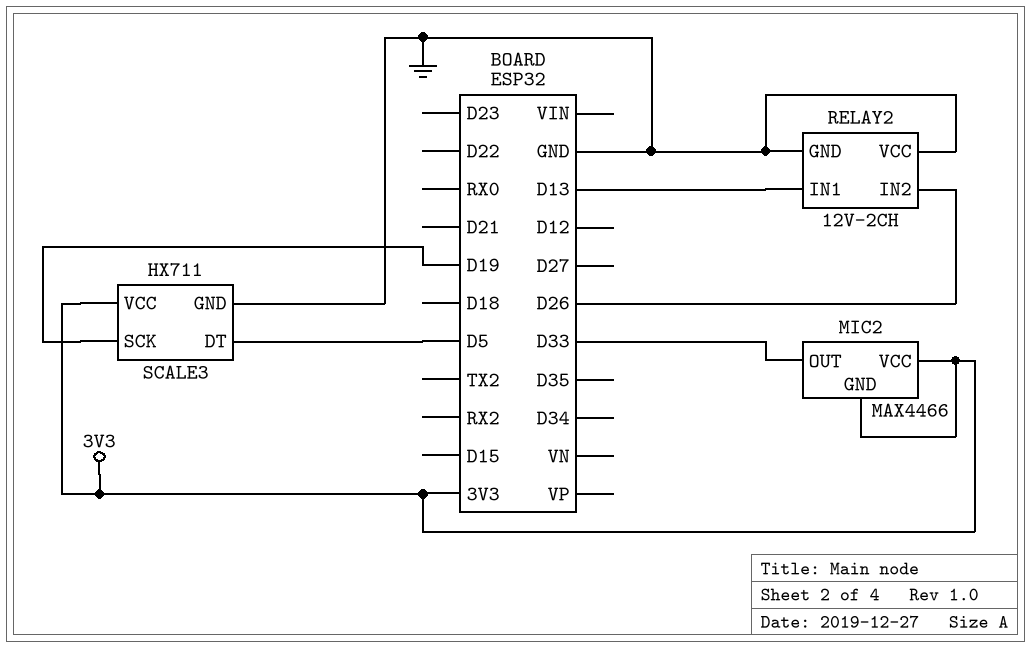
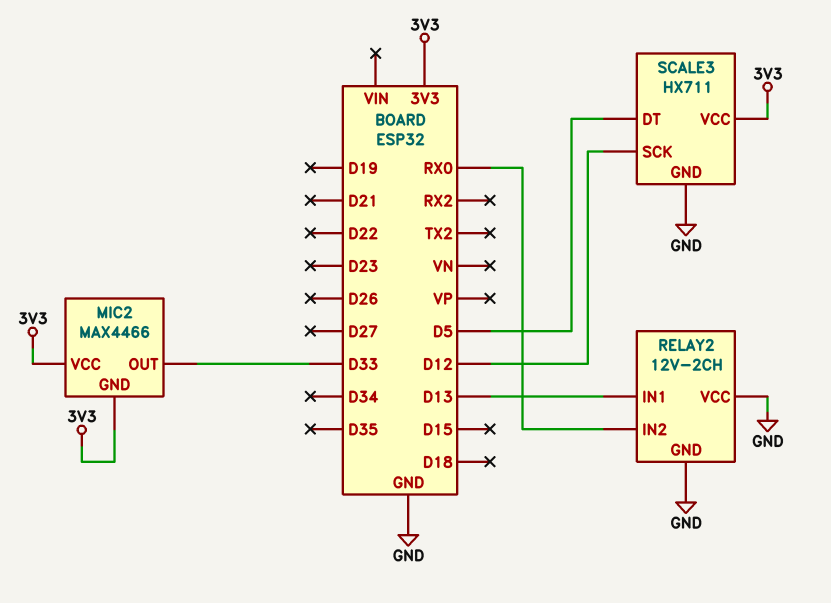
RELAY2 pin IN2: D26 -> RX0
SCALE3 pin SCK: D19 -> D12

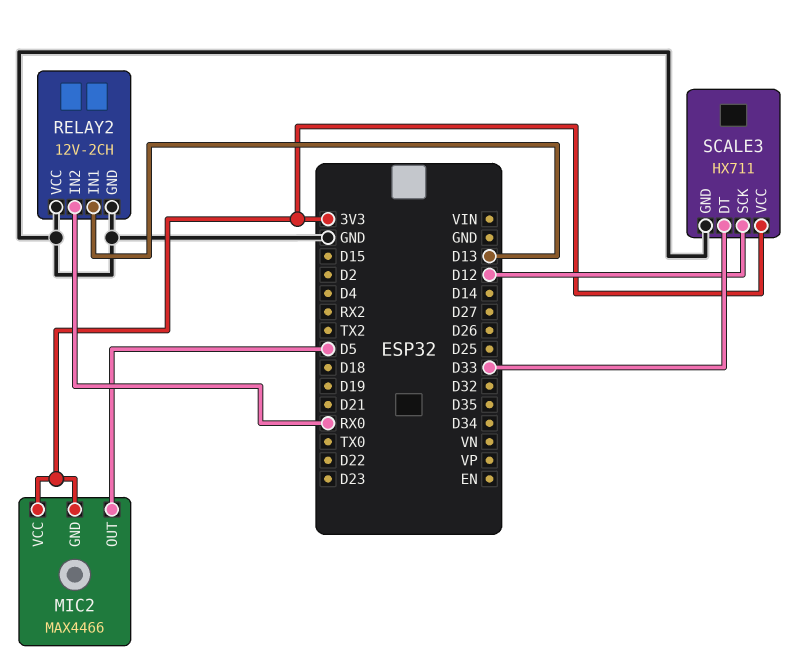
MIC2 pin OUT: D33 -> D5
SCALE3 pin DT: D5 -> D33

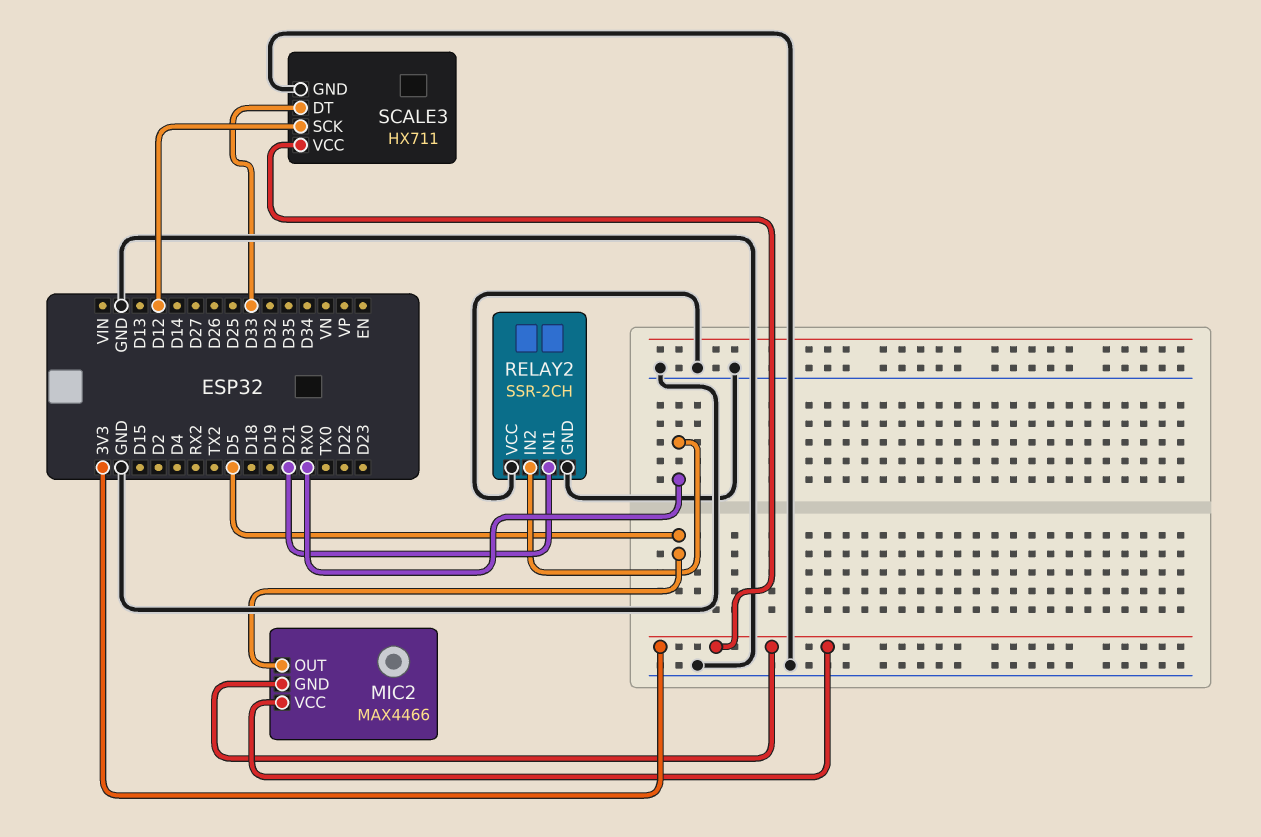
RELAY2: 12V-2CH -> SSR-2CH
RELAY2 pin IN1: D13 -> D21

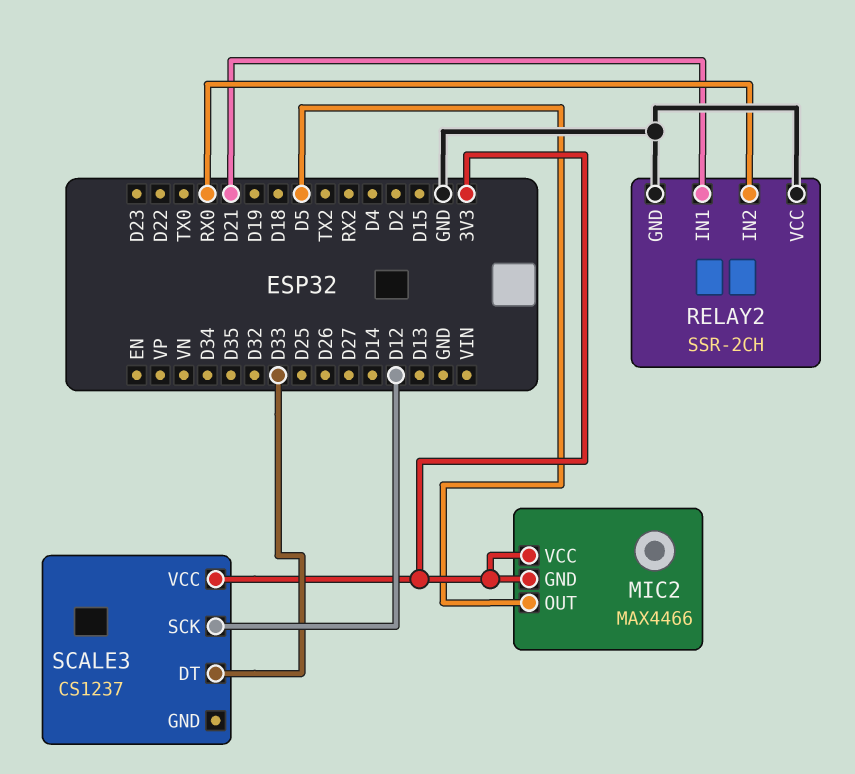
SCALE3: HX711 -> CS1237
SCALE3 pin GND: GND -> none

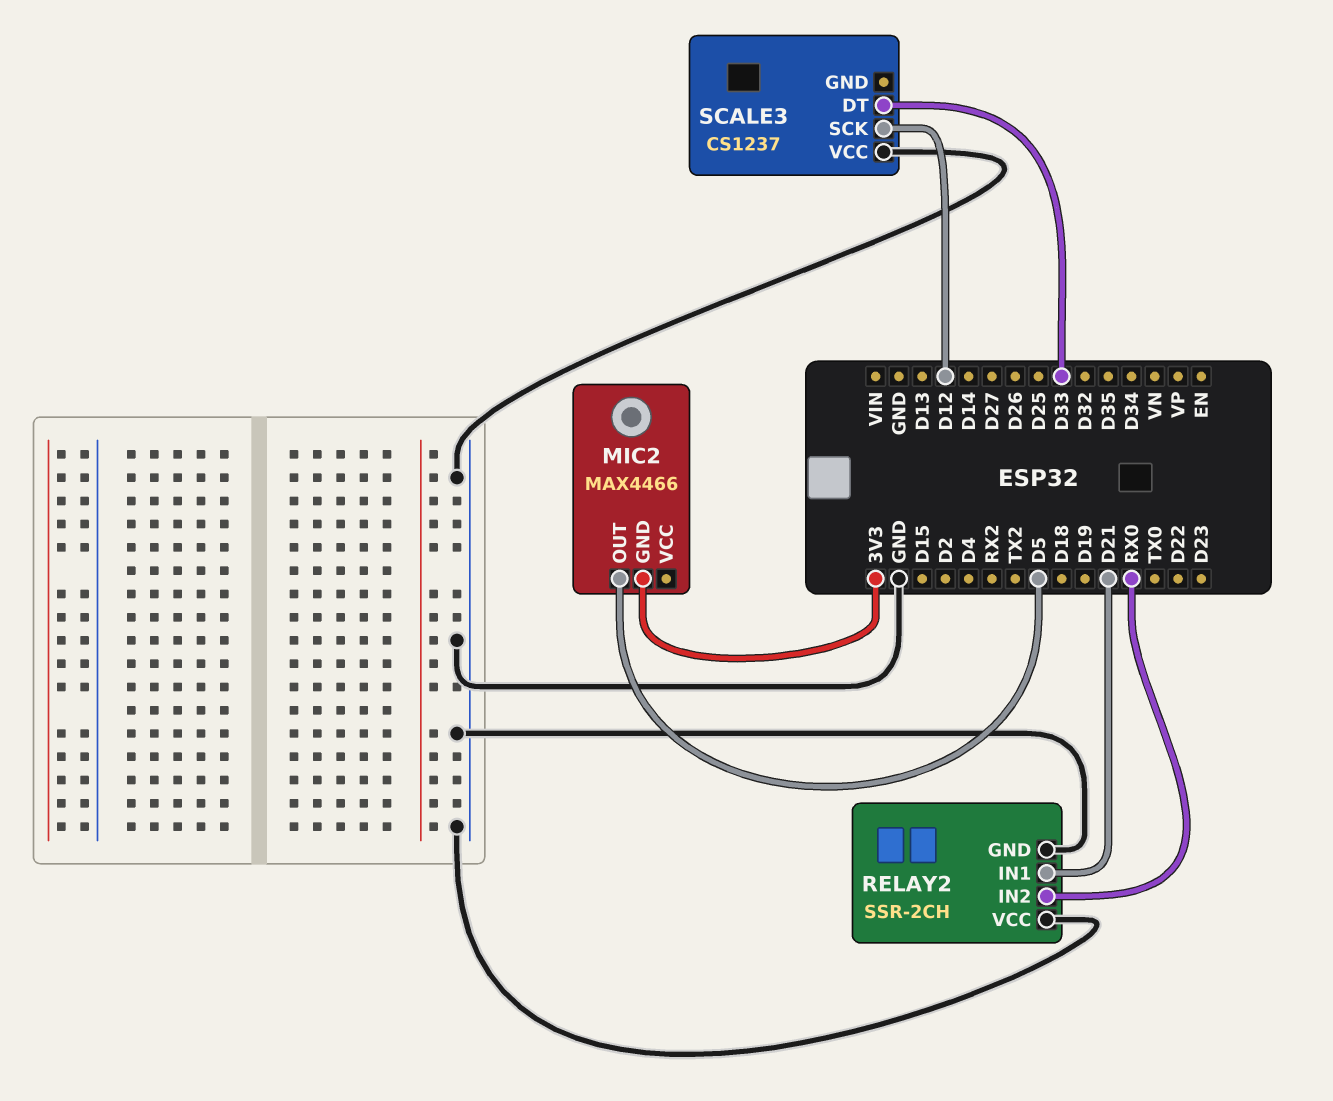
MIC2 pin VCC: 3V3 -> none
SCALE3 pin VCC: 3V3 -> GND

